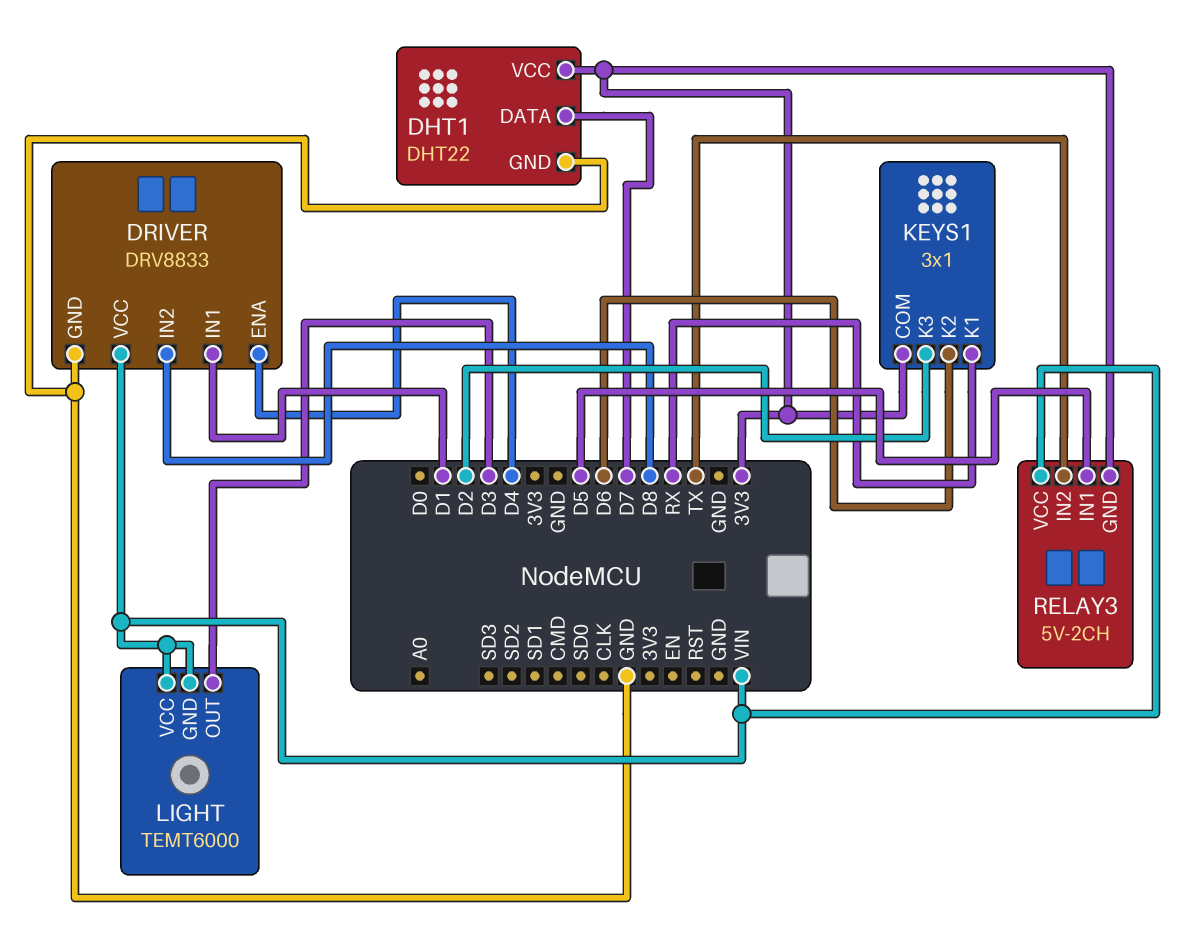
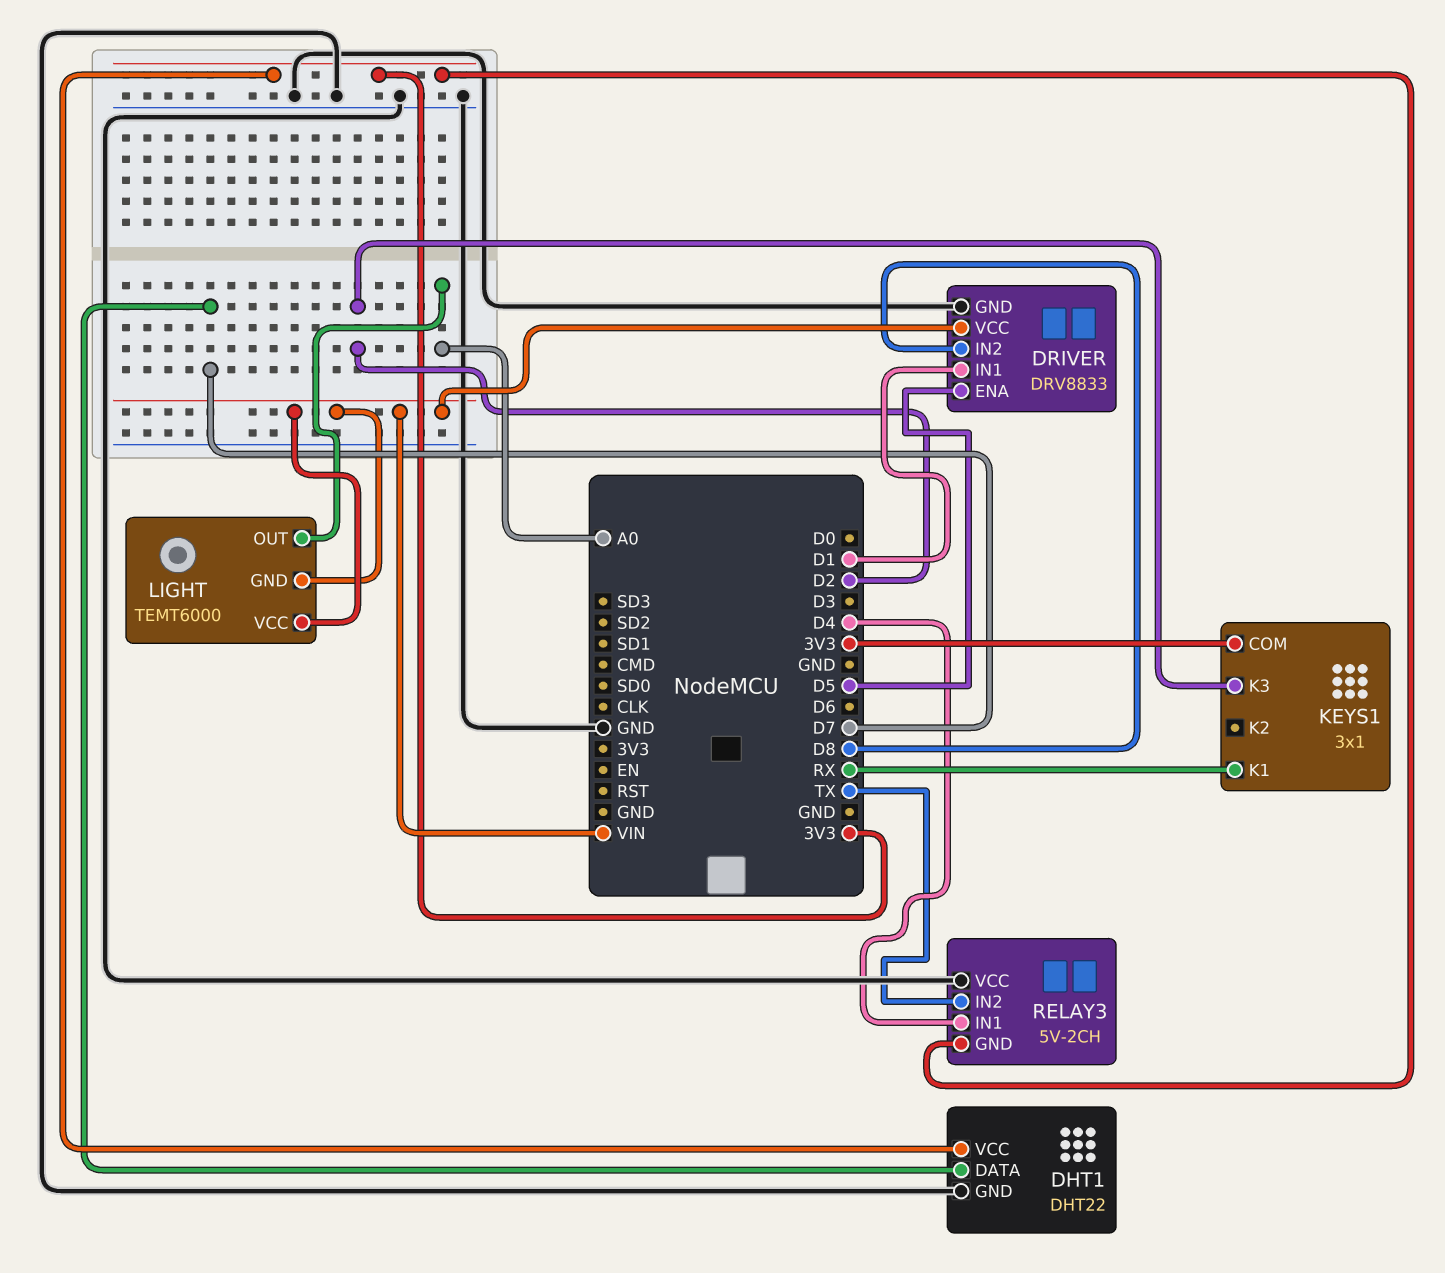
DRIVER pin ENA: D4 -> D5
KEYS1 pin K2: D6 -> none
LIGHT pin OUT: D3 -> A0
RELAY3 pin IN1: D5 -> D4
RELAY3 pin VCC: VIN -> GND

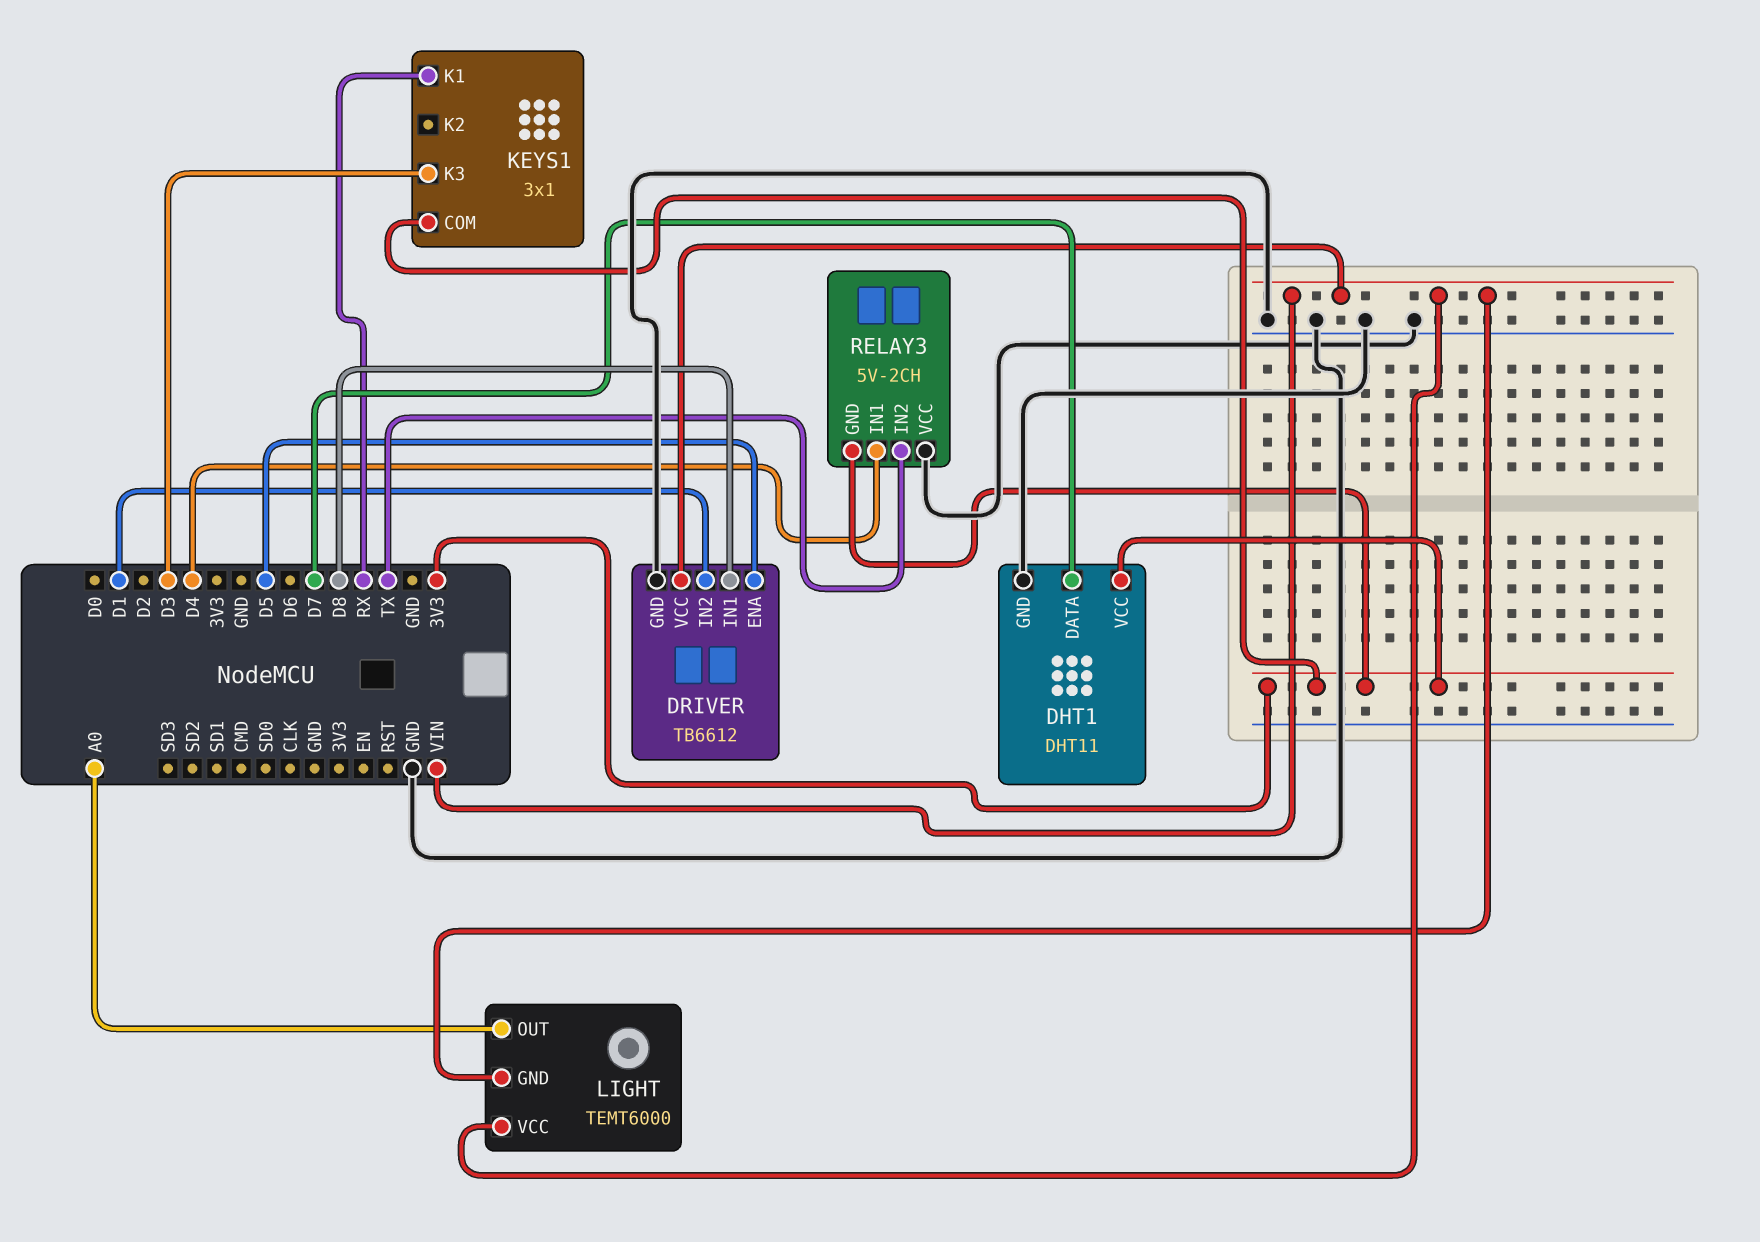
DHT1: DHT22 -> DHT11
DRIVER: DRV8833 -> TB6612
DRIVER pin IN1: D1 -> D8
DRIVER pin IN2: D8 -> D1
KEYS1 pin K3: D2 -> D3

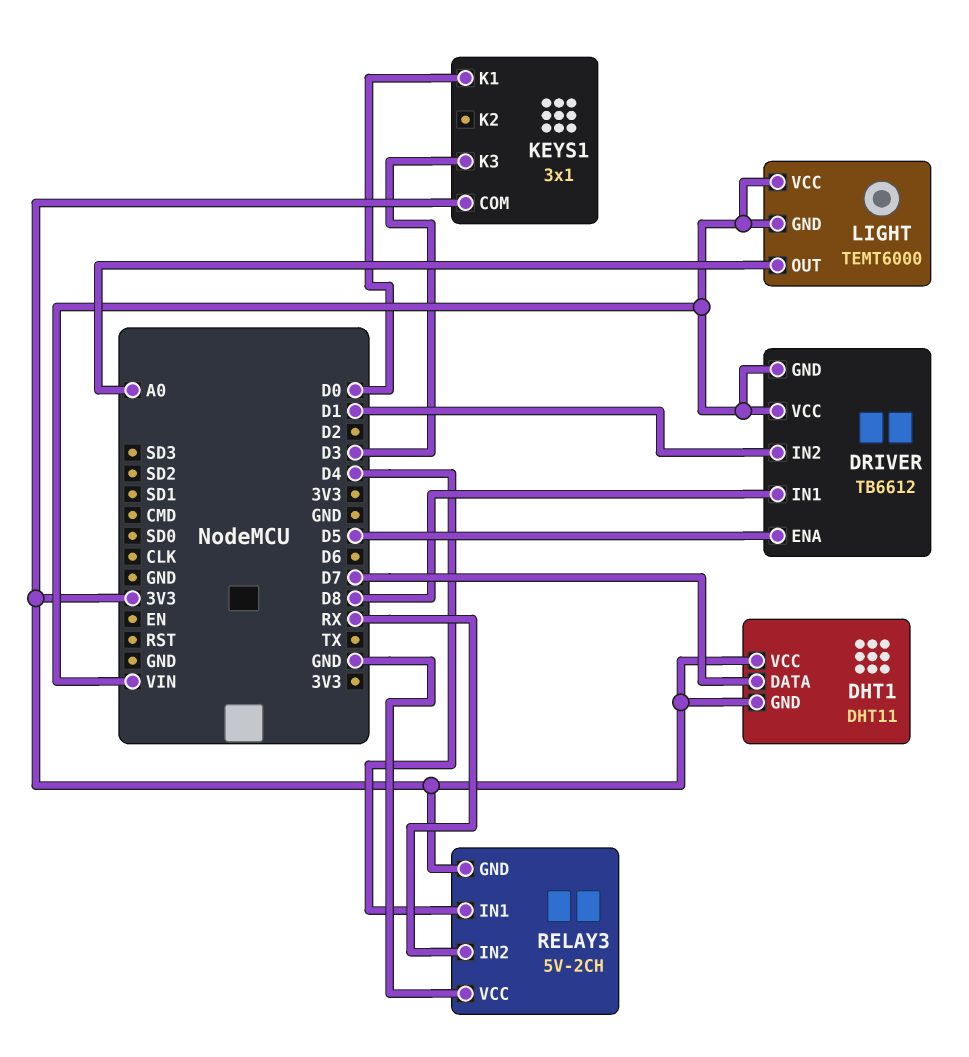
DHT1 pin GND: GND -> 3V3
DRIVER pin GND: GND -> VIN
KEYS1 pin K1: RX -> D0
RELAY3 pin IN2: TX -> RX

